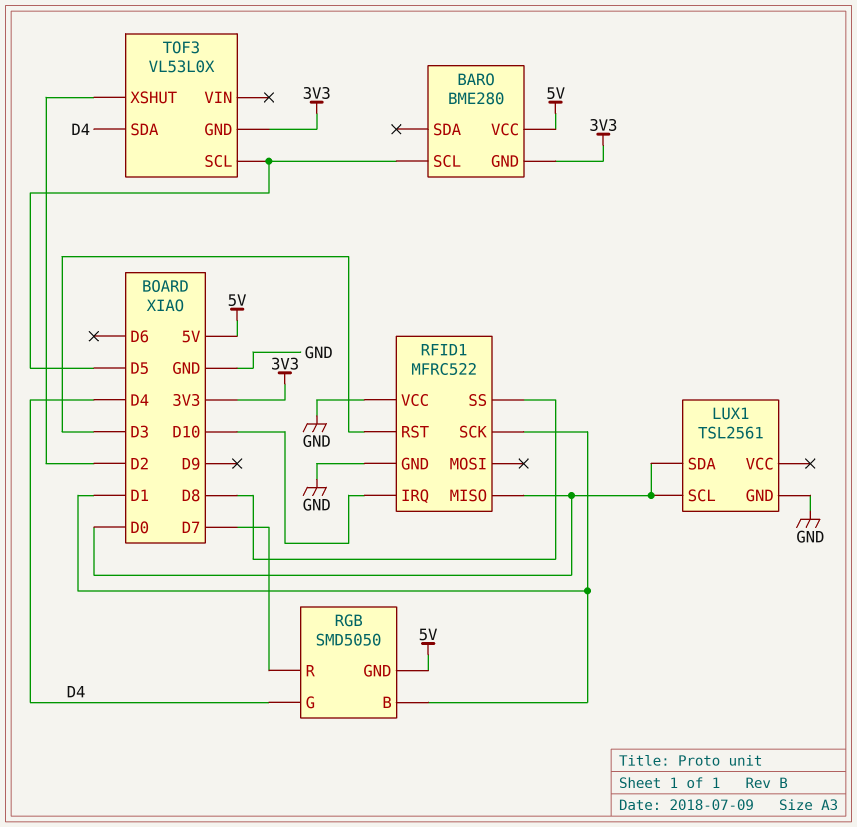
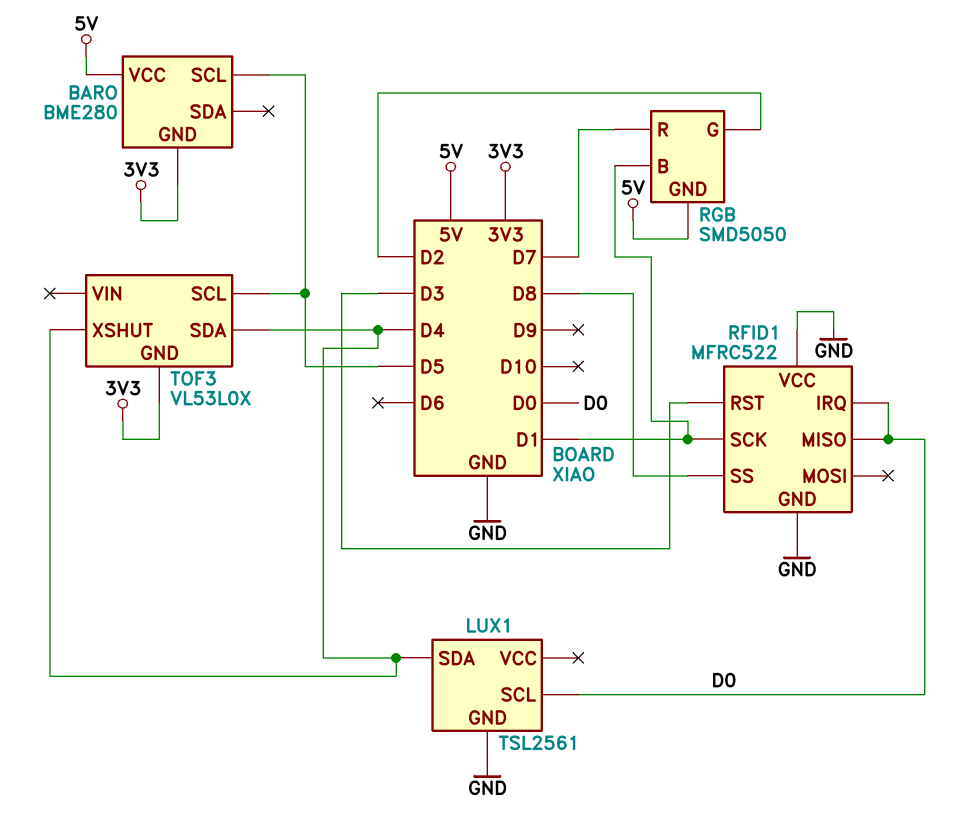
LUX1 pin SDA: D0 -> D4
RFID1 pin IRQ: D10 -> D0
RGB pin G: D4 -> D2
TOF3 pin XSHUT: D2 -> D4

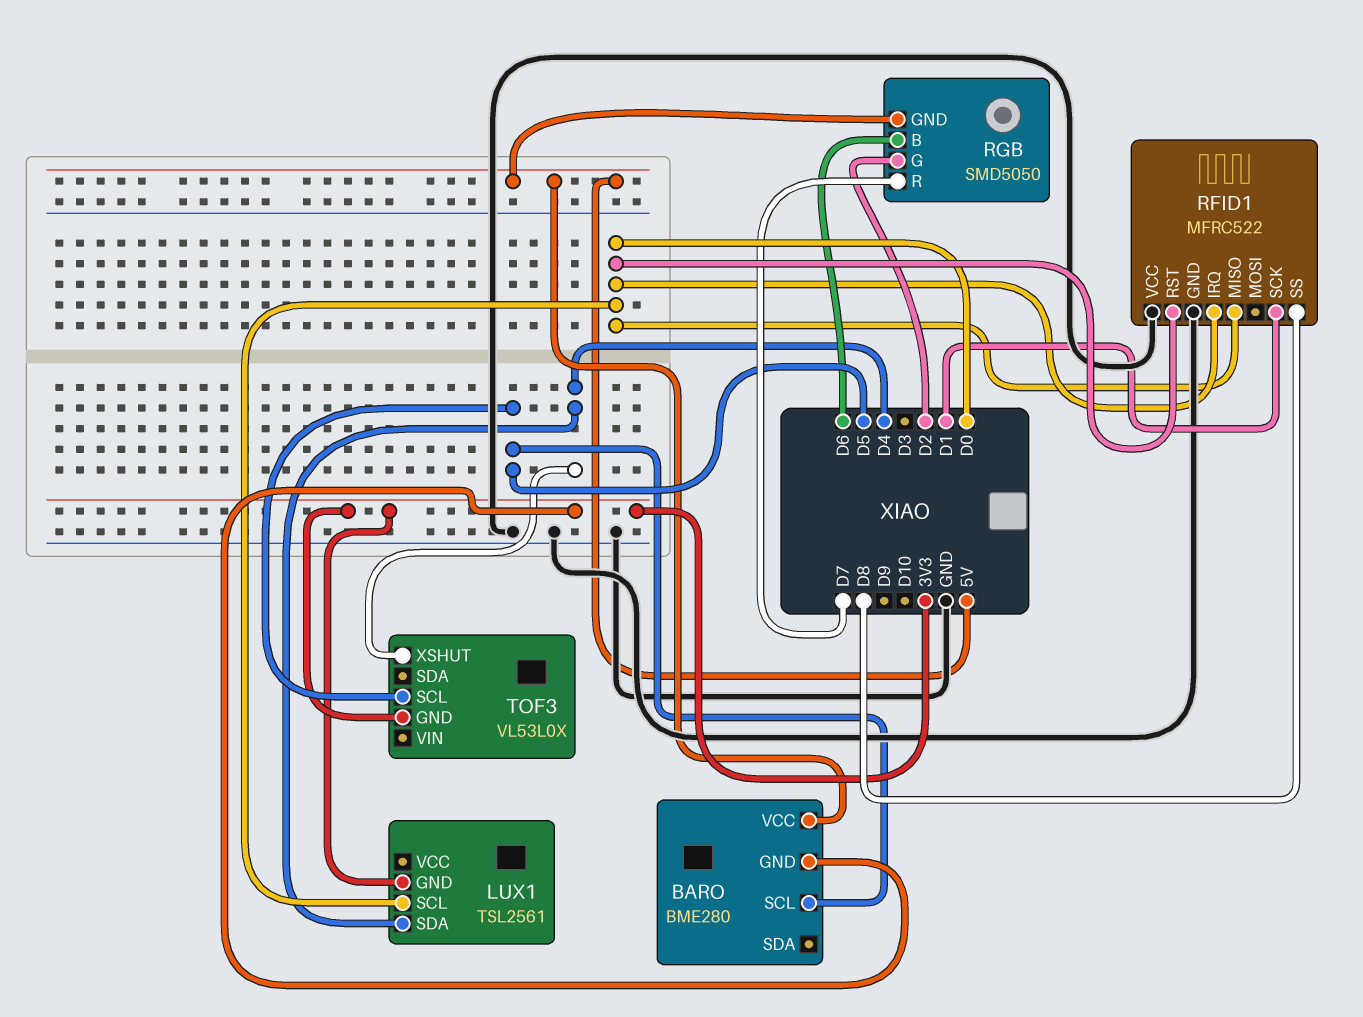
LUX1 pin GND: GND -> 3V3
RFID1 pin RST: D3 -> D0
RGB pin B: D1 -> D6
TOF3 pin SDA: D4 -> none

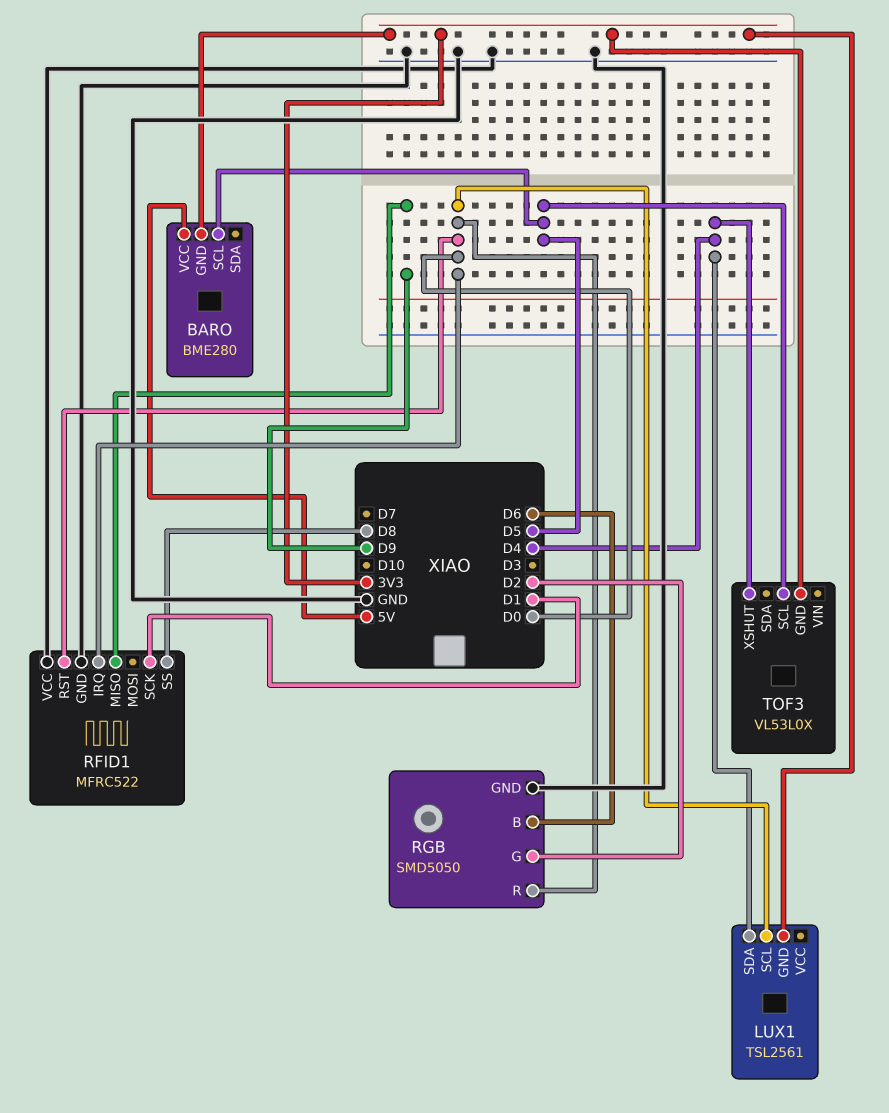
RFID1 pin MISO: D0 -> D9
RGB pin GND: 5V -> GND
RGB pin R: D7 -> D0

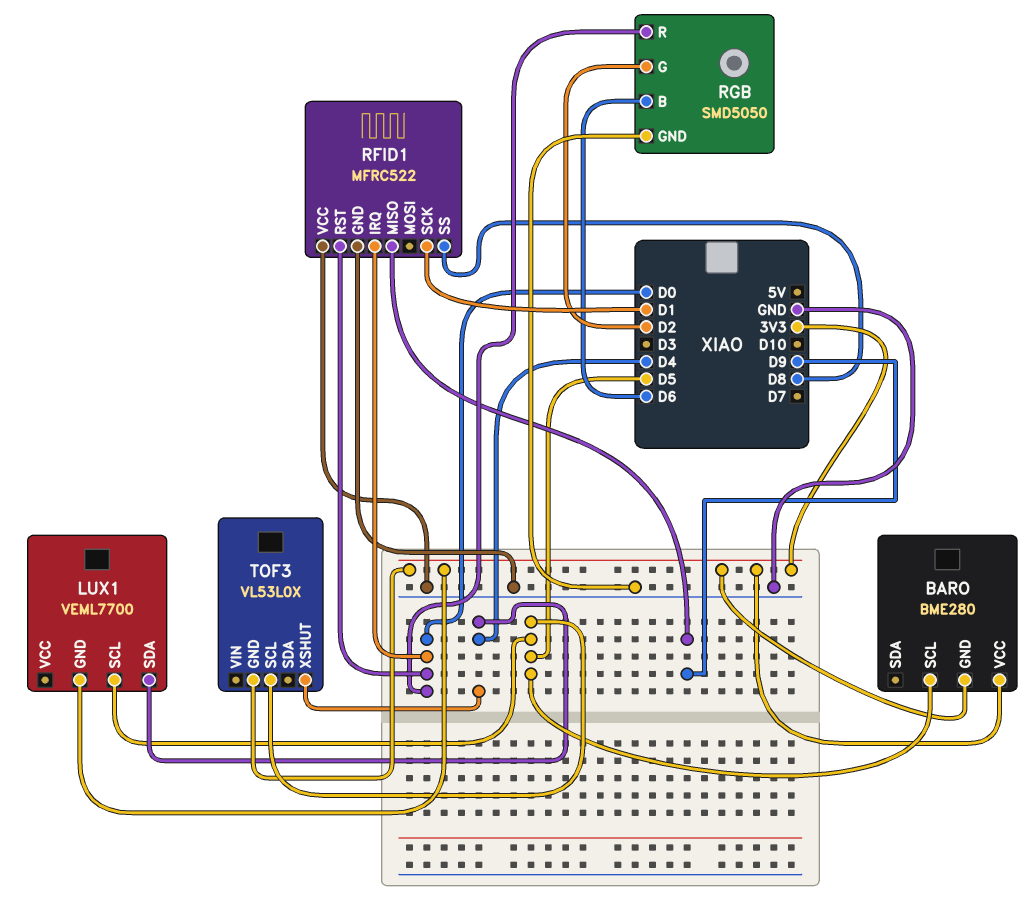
BARO pin VCC: 5V -> 3V3
LUX1: TSL2561 -> VEML7700
LUX1 pin SCL: D0 -> D5

